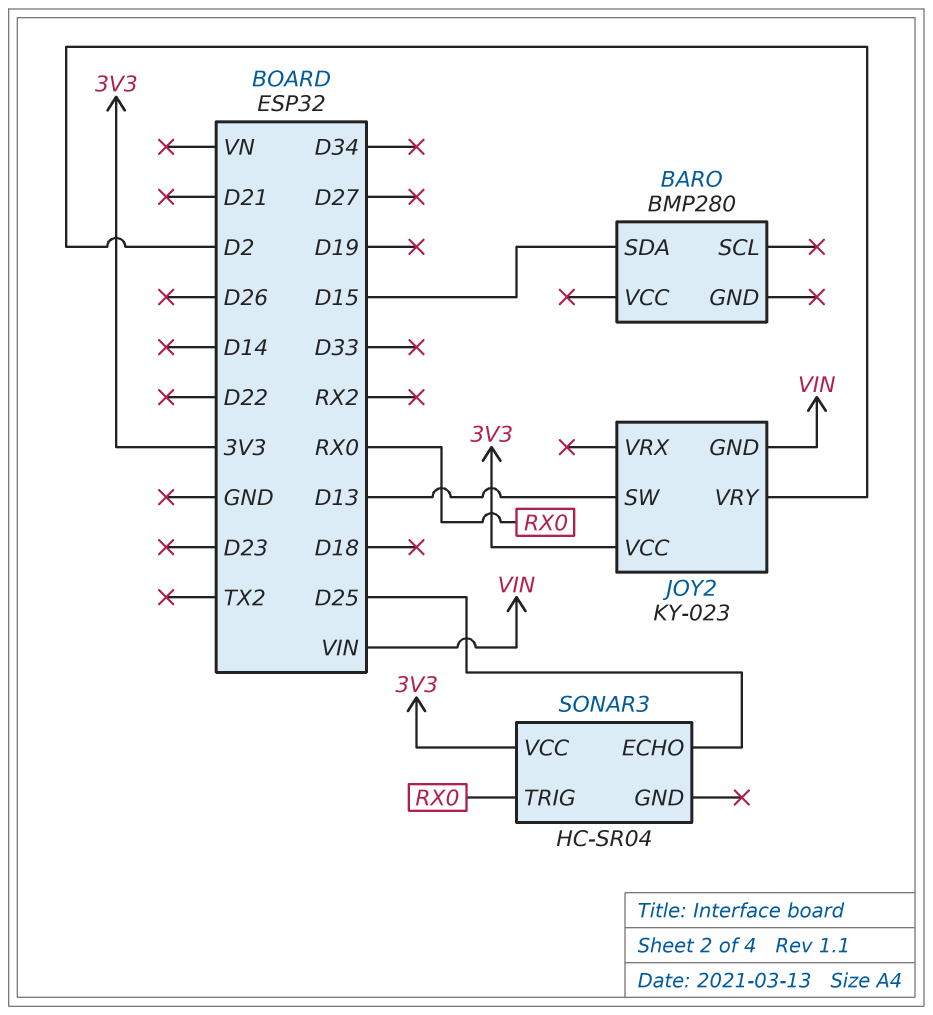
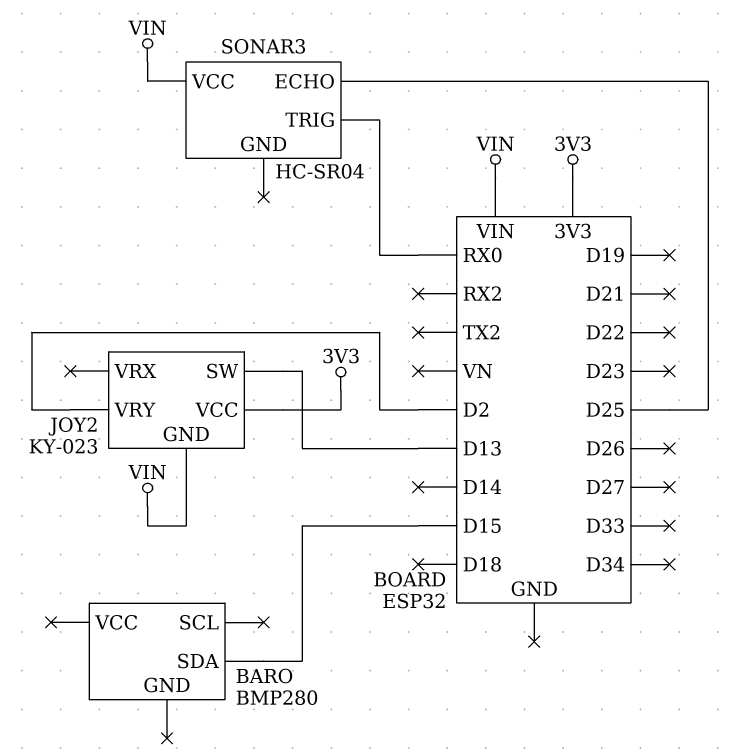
SONAR3 pin VCC: 3V3 -> VIN

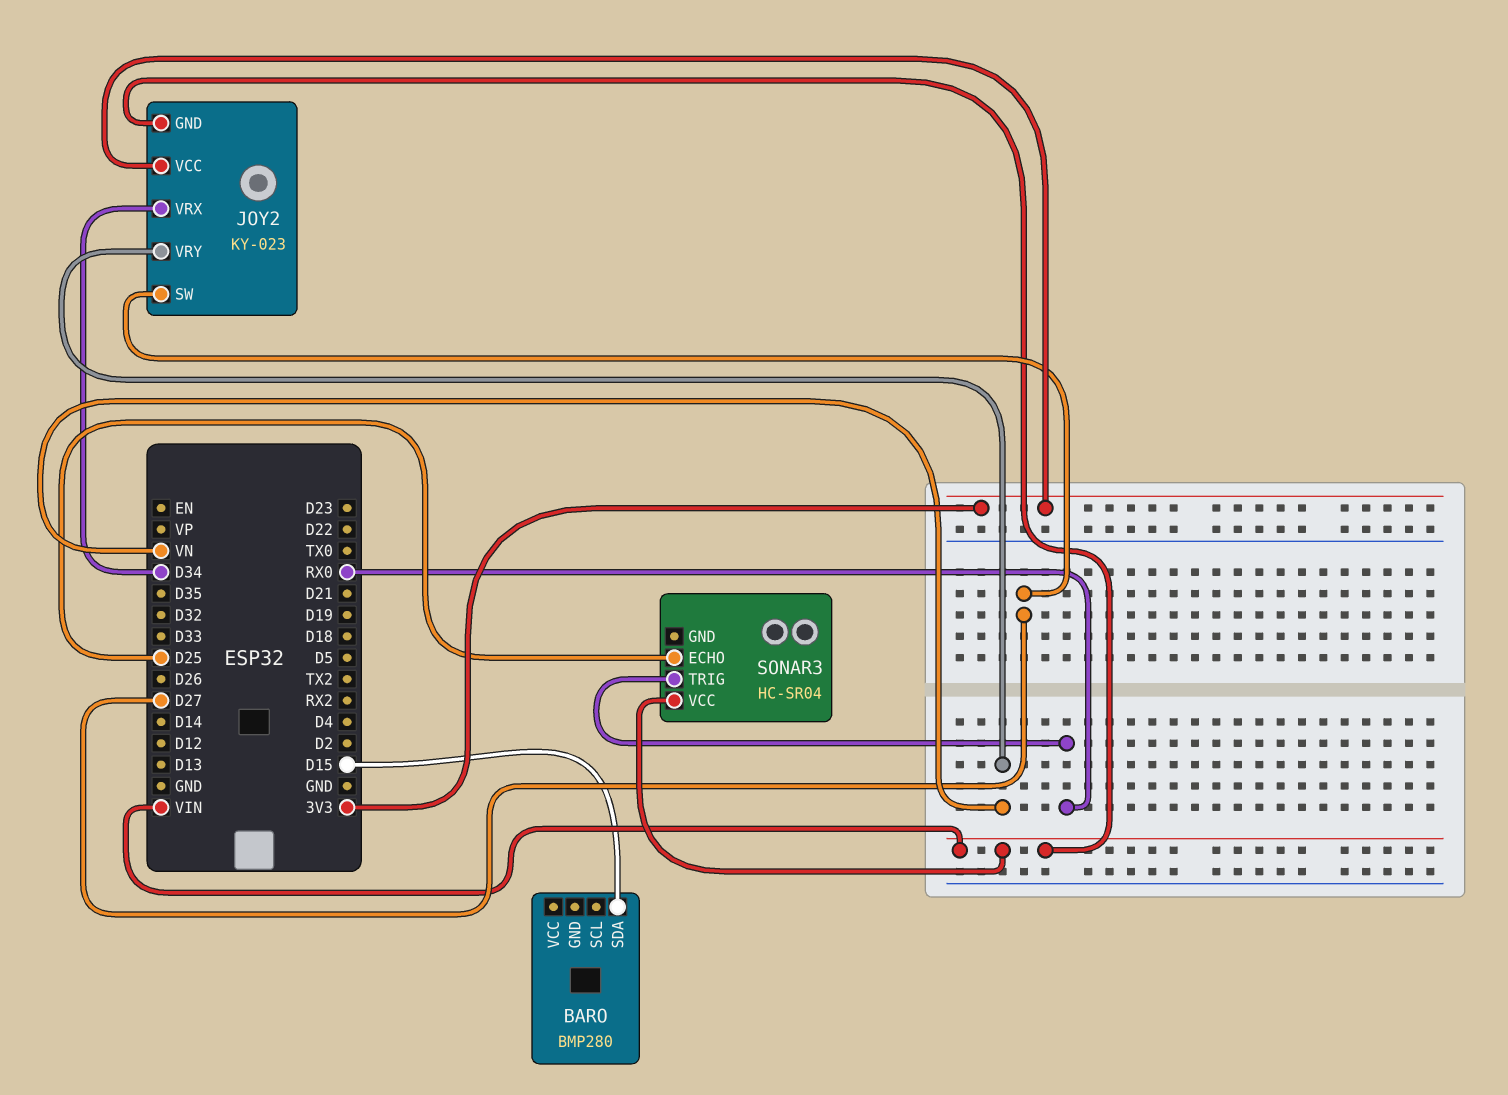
JOY2 pin SW: D13 -> D27
JOY2 pin VRX: none -> D34
JOY2 pin VRY: D2 -> VN

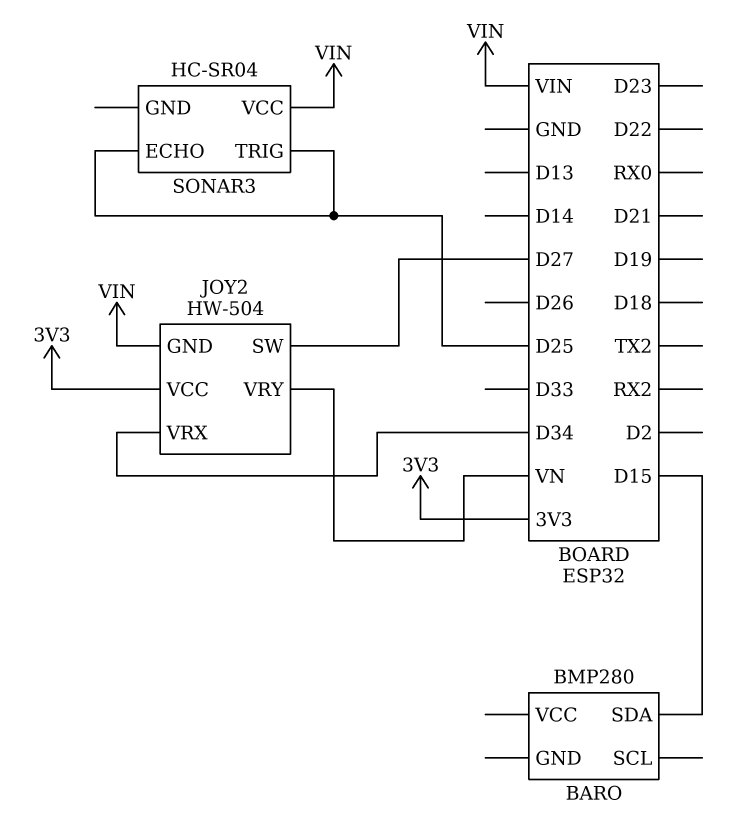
JOY2: KY-023 -> HW-504
SONAR3 pin TRIG: RX0 -> D25

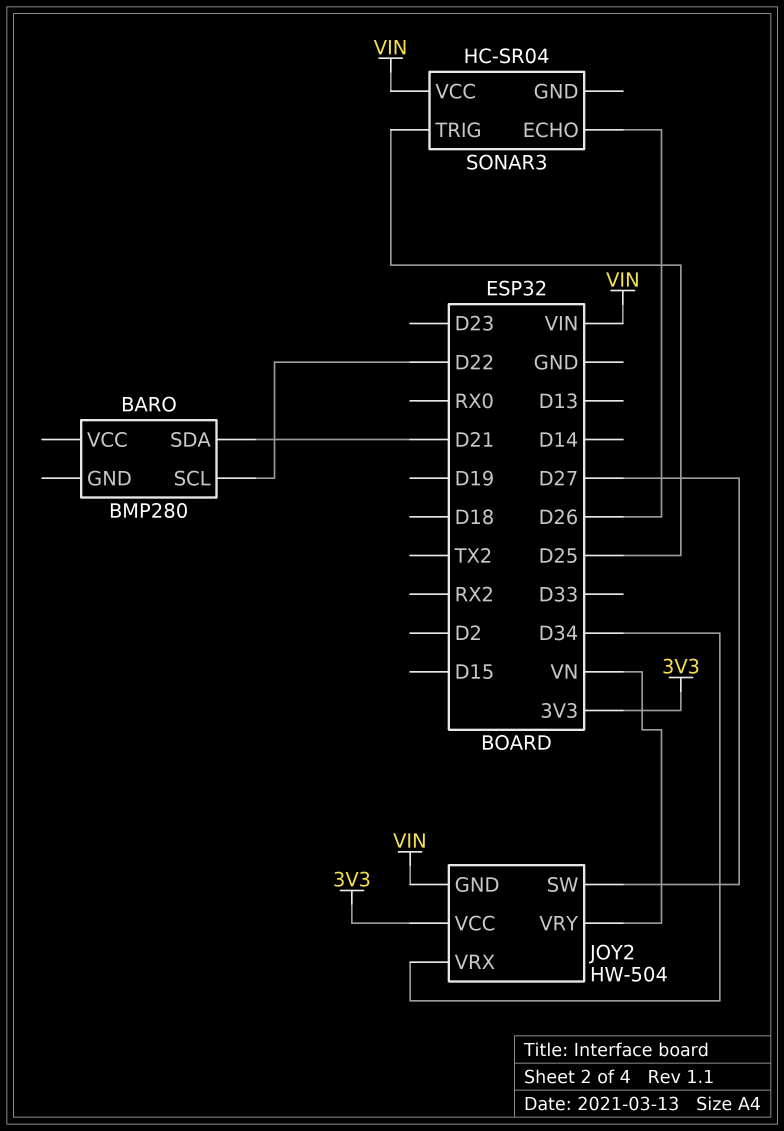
BARO pin SCL: none -> D22
BARO pin SDA: D15 -> D21
SONAR3 pin ECHO: D25 -> D26

